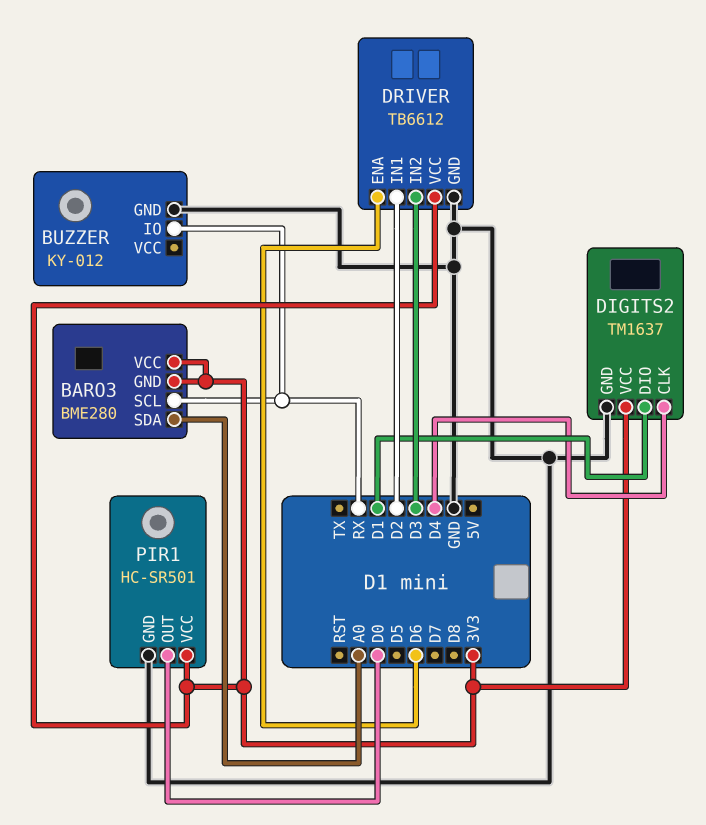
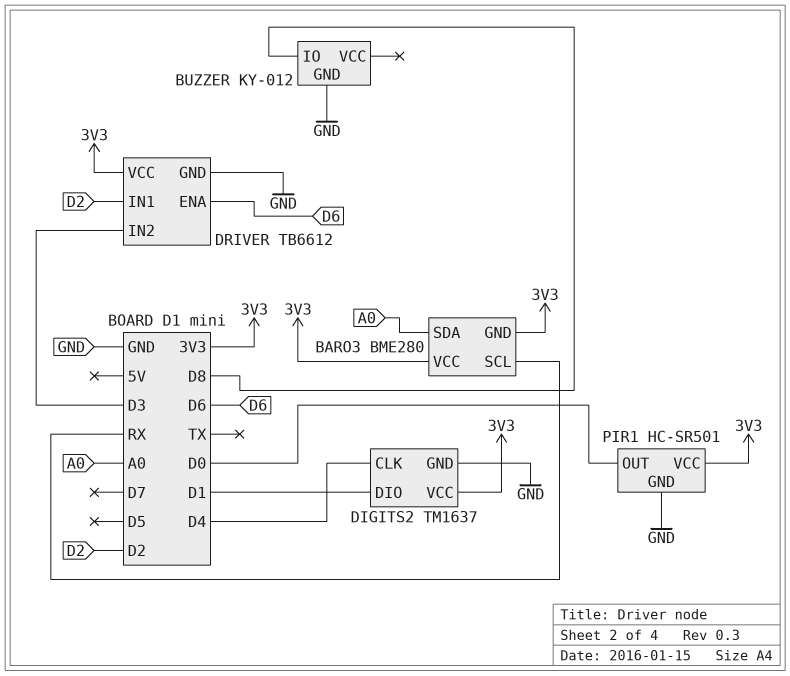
BUZZER pin IO: RX -> D8

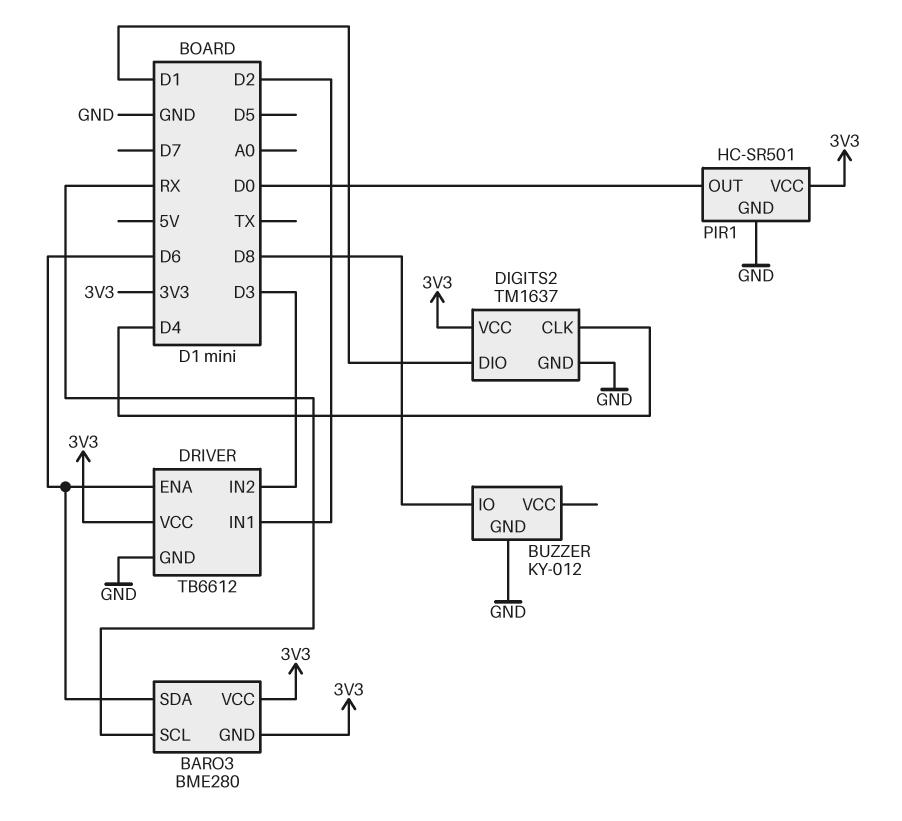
BARO3 pin SDA: A0 -> D6

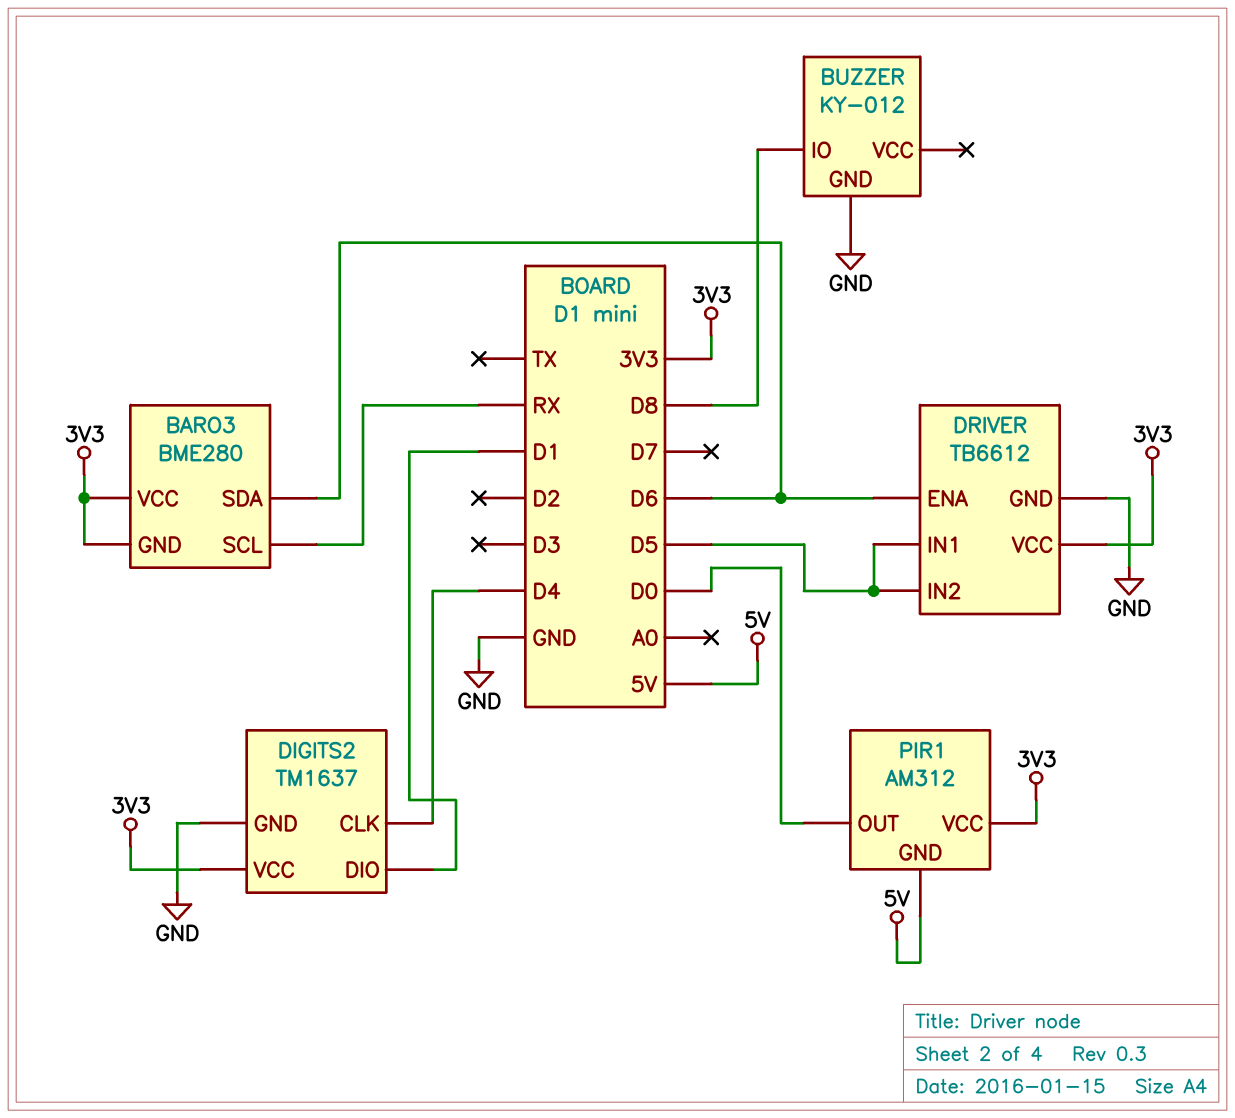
DRIVER pin IN1: D2 -> D5
DRIVER pin IN2: D3 -> D5
PIR1: HC-SR501 -> AM312
PIR1 pin GND: GND -> 5V

